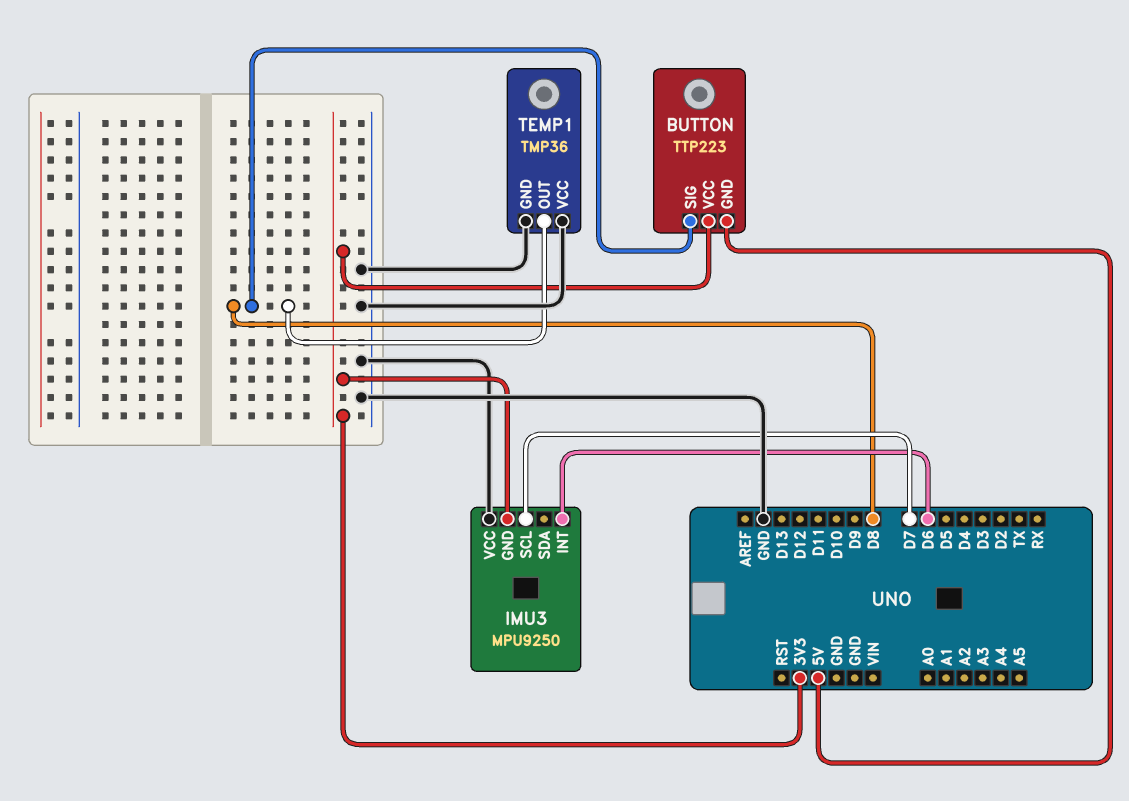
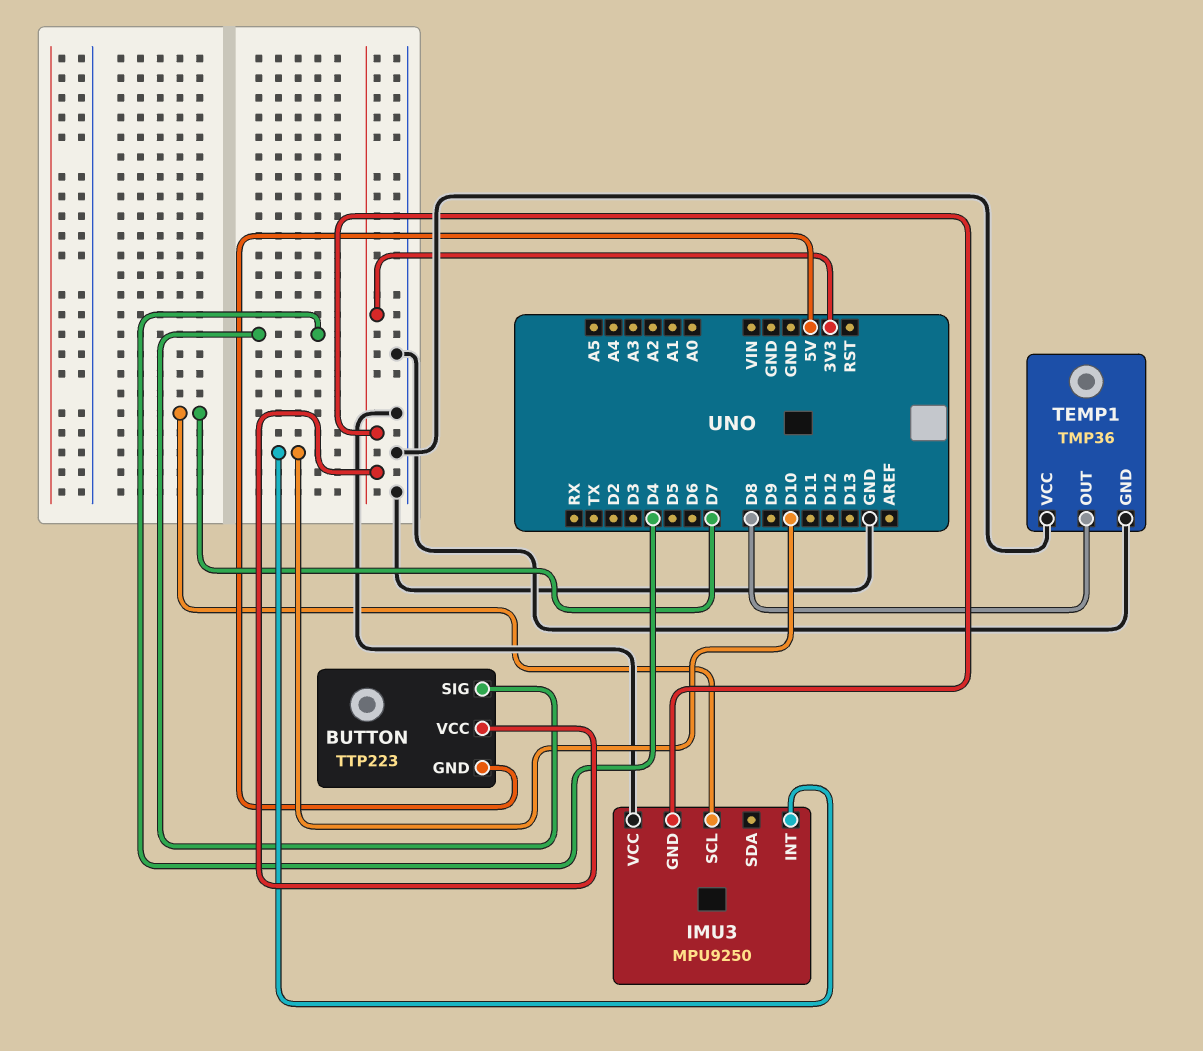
BUTTON pin SIG: D8 -> D4
IMU3 pin INT: D6 -> D10

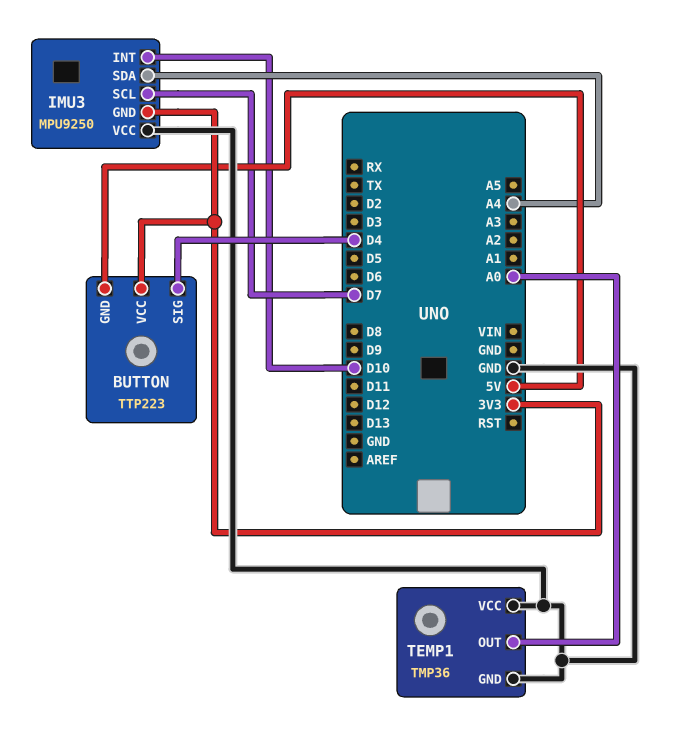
IMU3 pin SDA: none -> A4
TEMP1 pin OUT: D8 -> A0

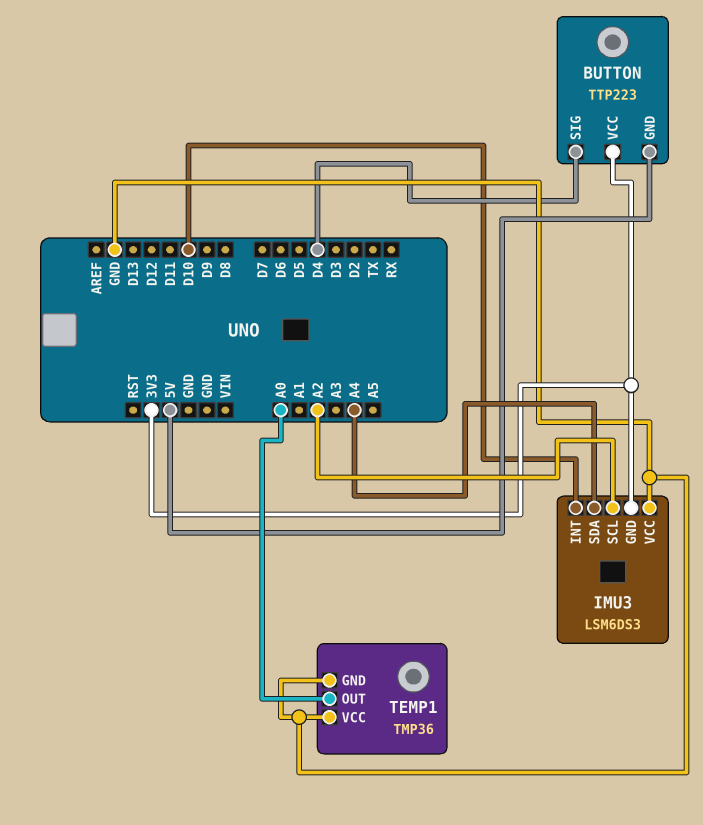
IMU3: MPU9250 -> LSM6DS3
IMU3 pin SCL: D7 -> A2

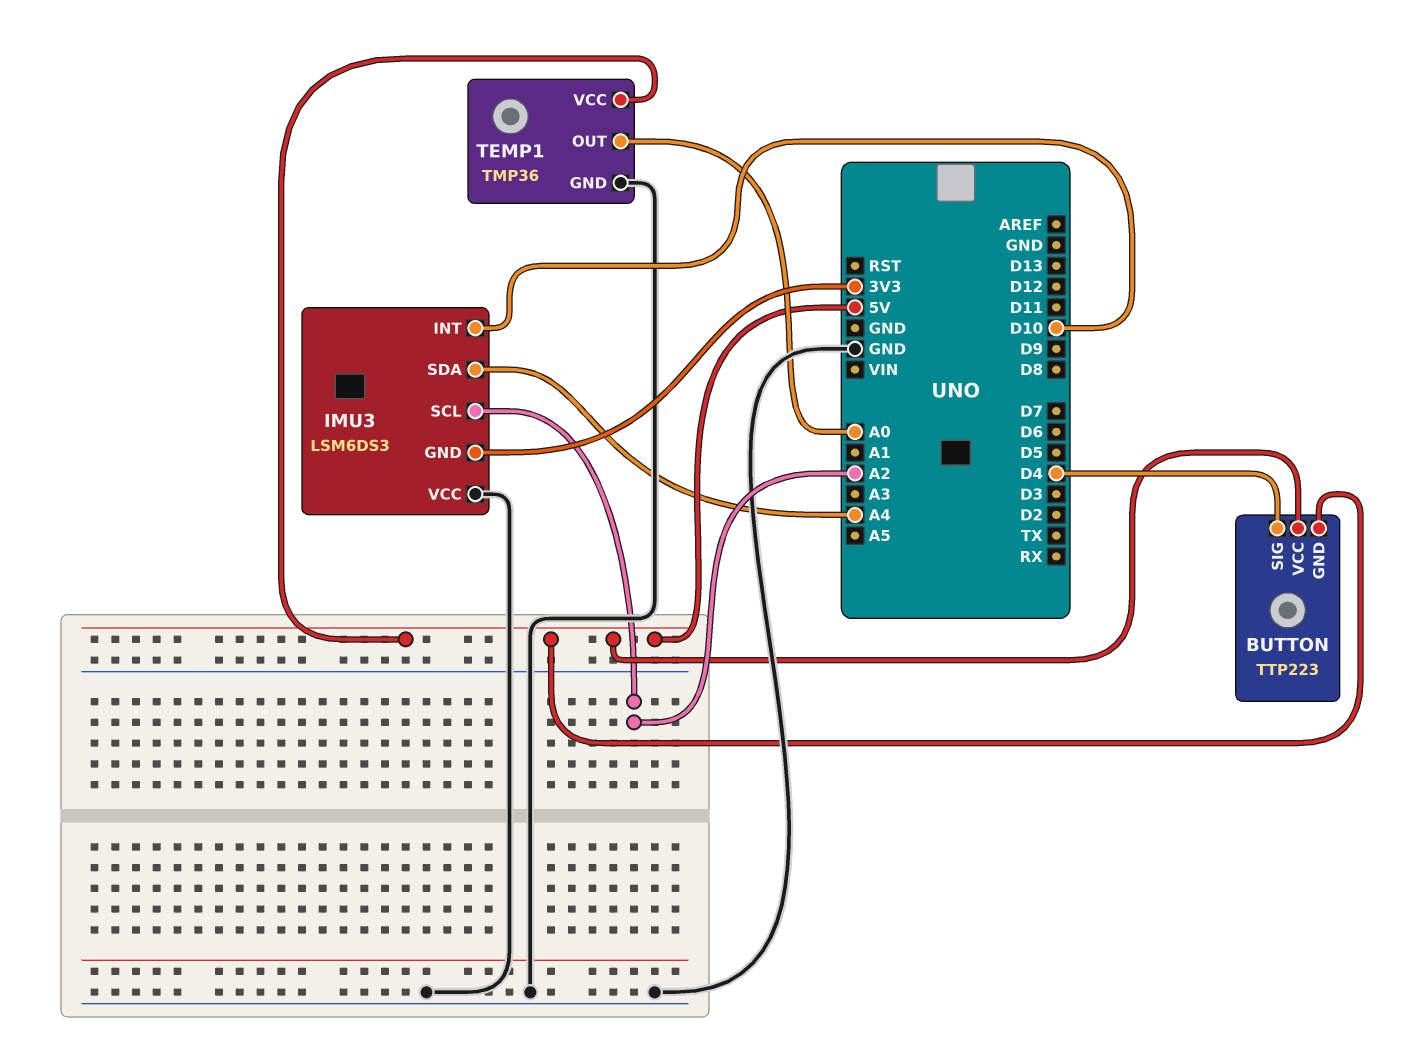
BUTTON pin VCC: 3V3 -> 5V
TEMP1 pin VCC: GND -> 5V

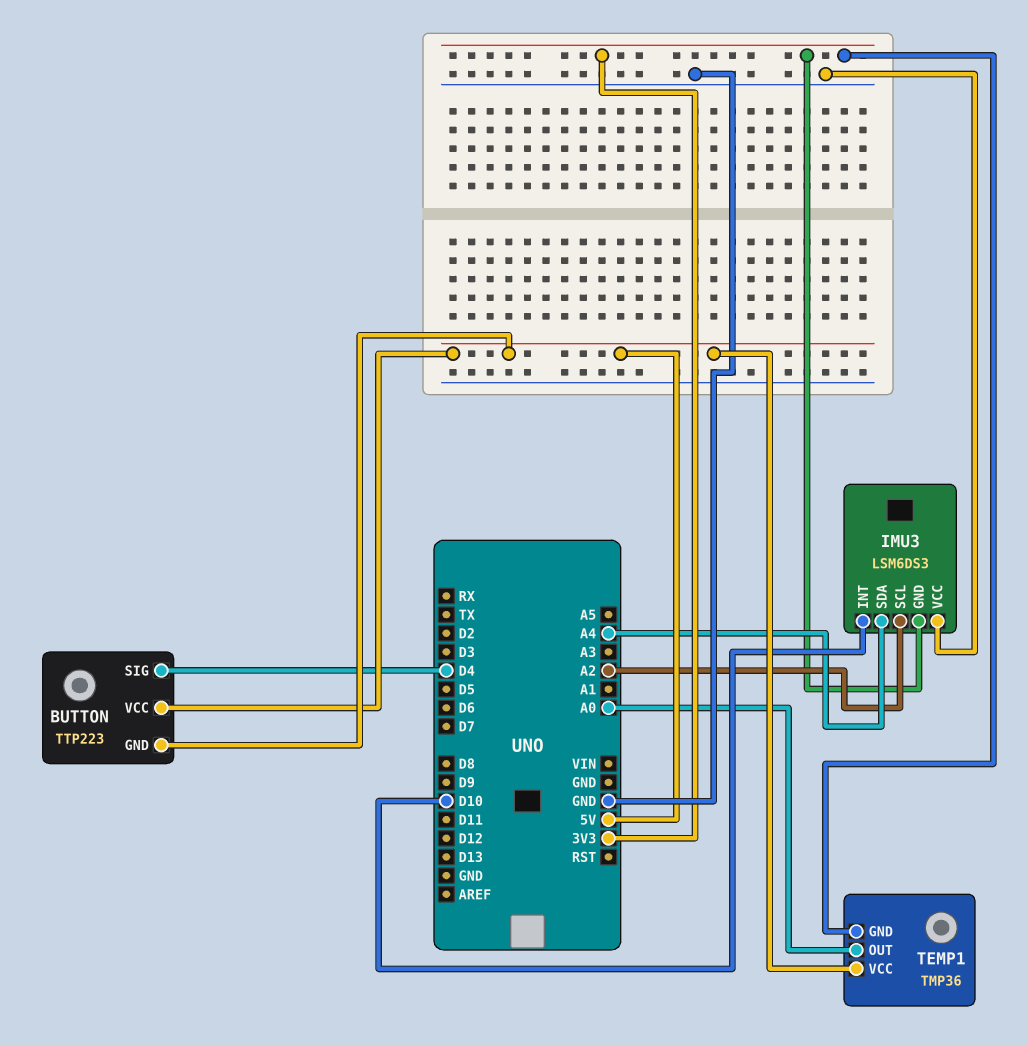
TEMP1 pin GND: GND -> 3V3

